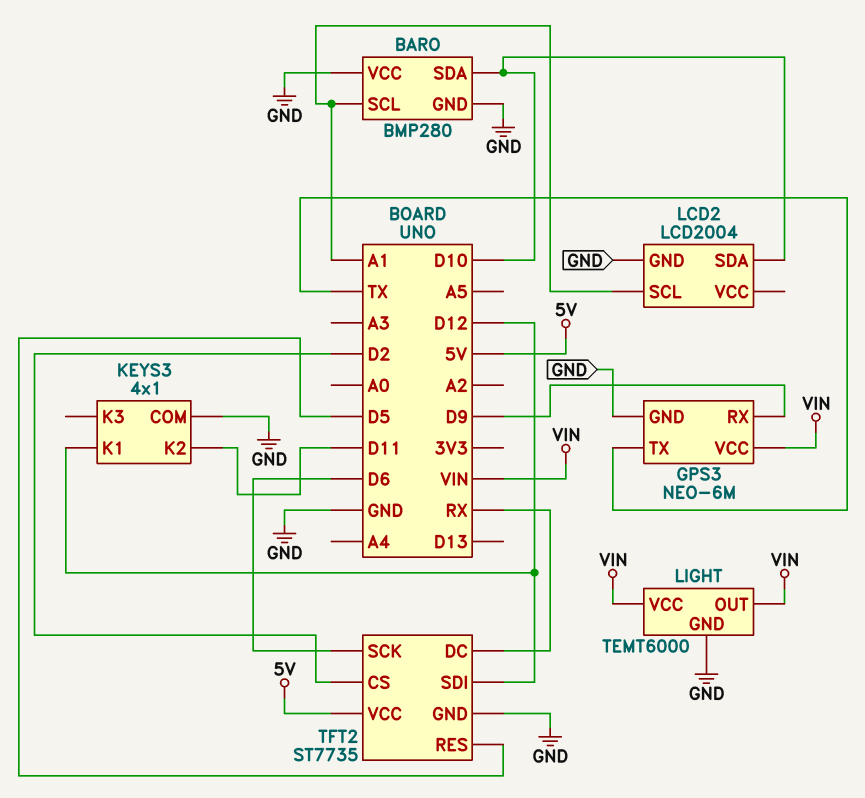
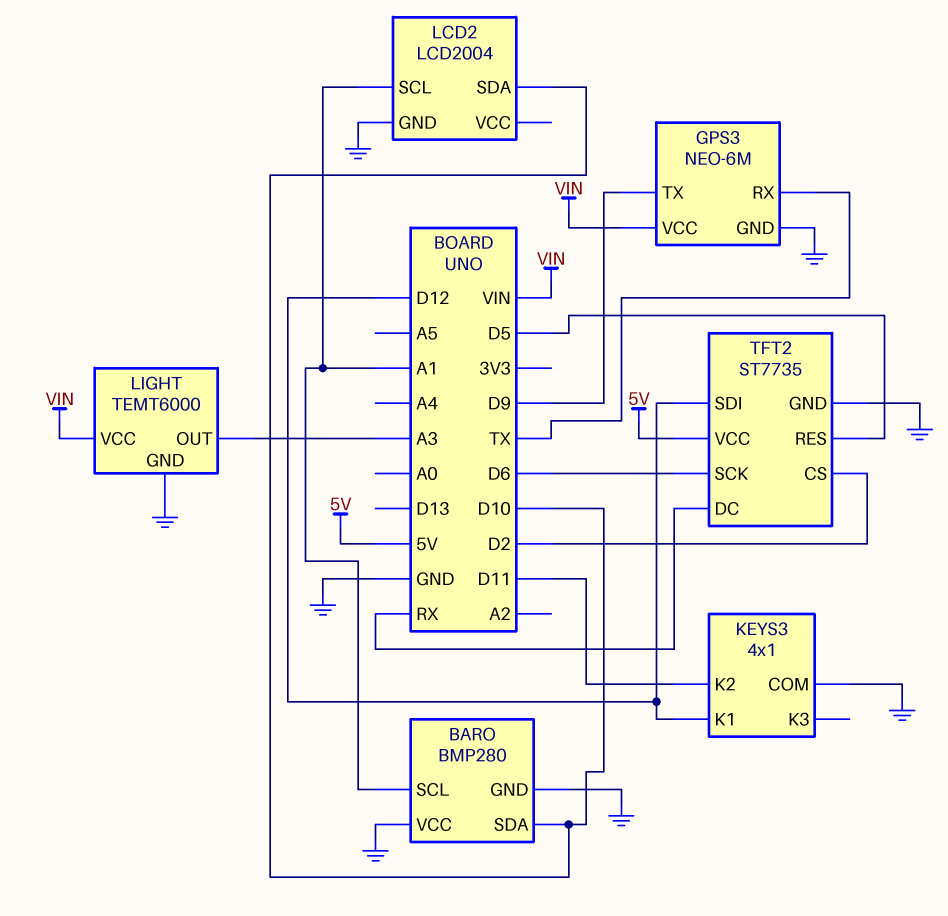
GPS3 pin RX: D9 -> TX
GPS3 pin TX: TX -> D9
LIGHT pin OUT: VIN -> A3

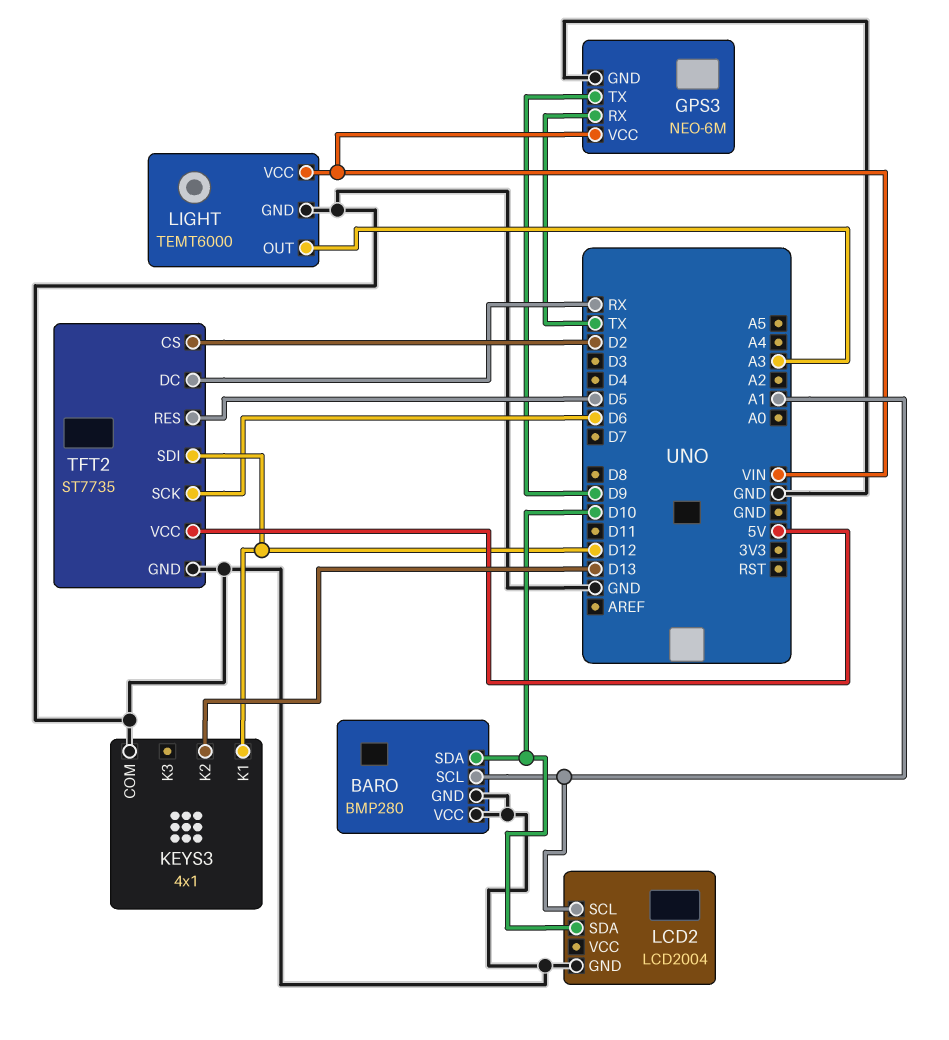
KEYS3 pin K2: D11 -> D13

